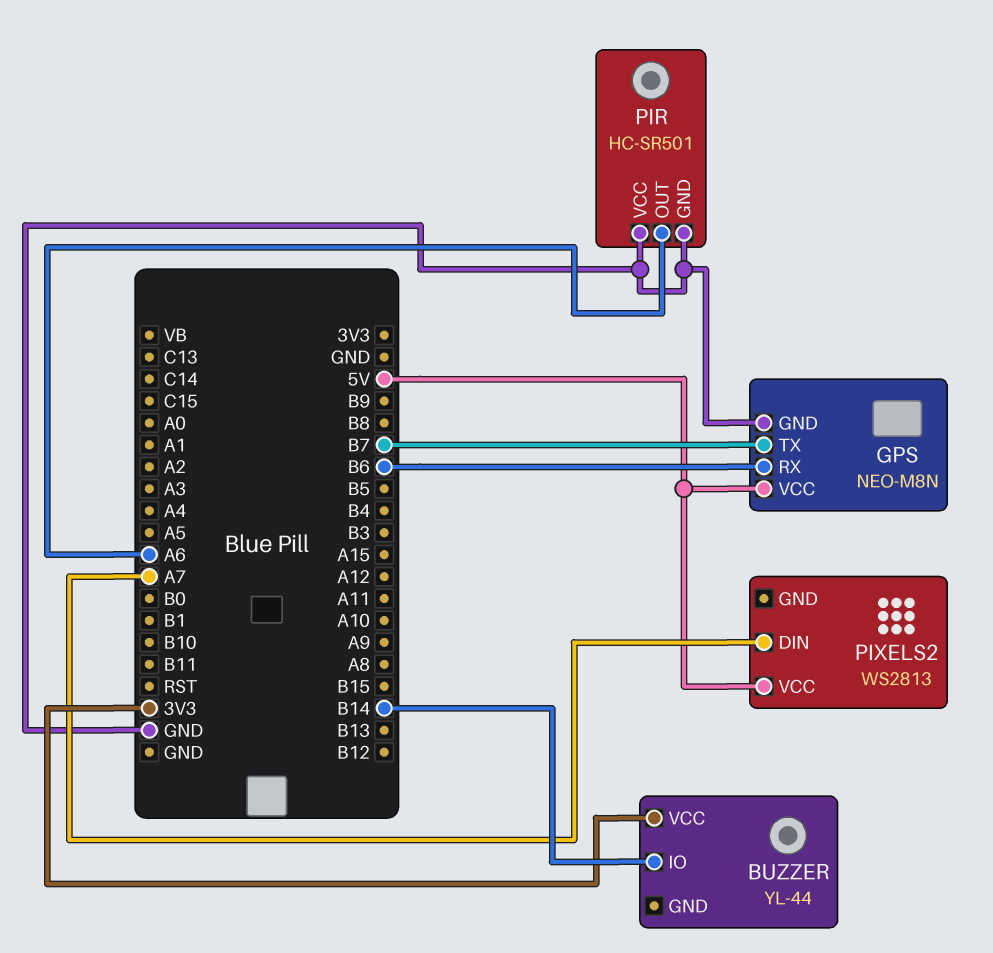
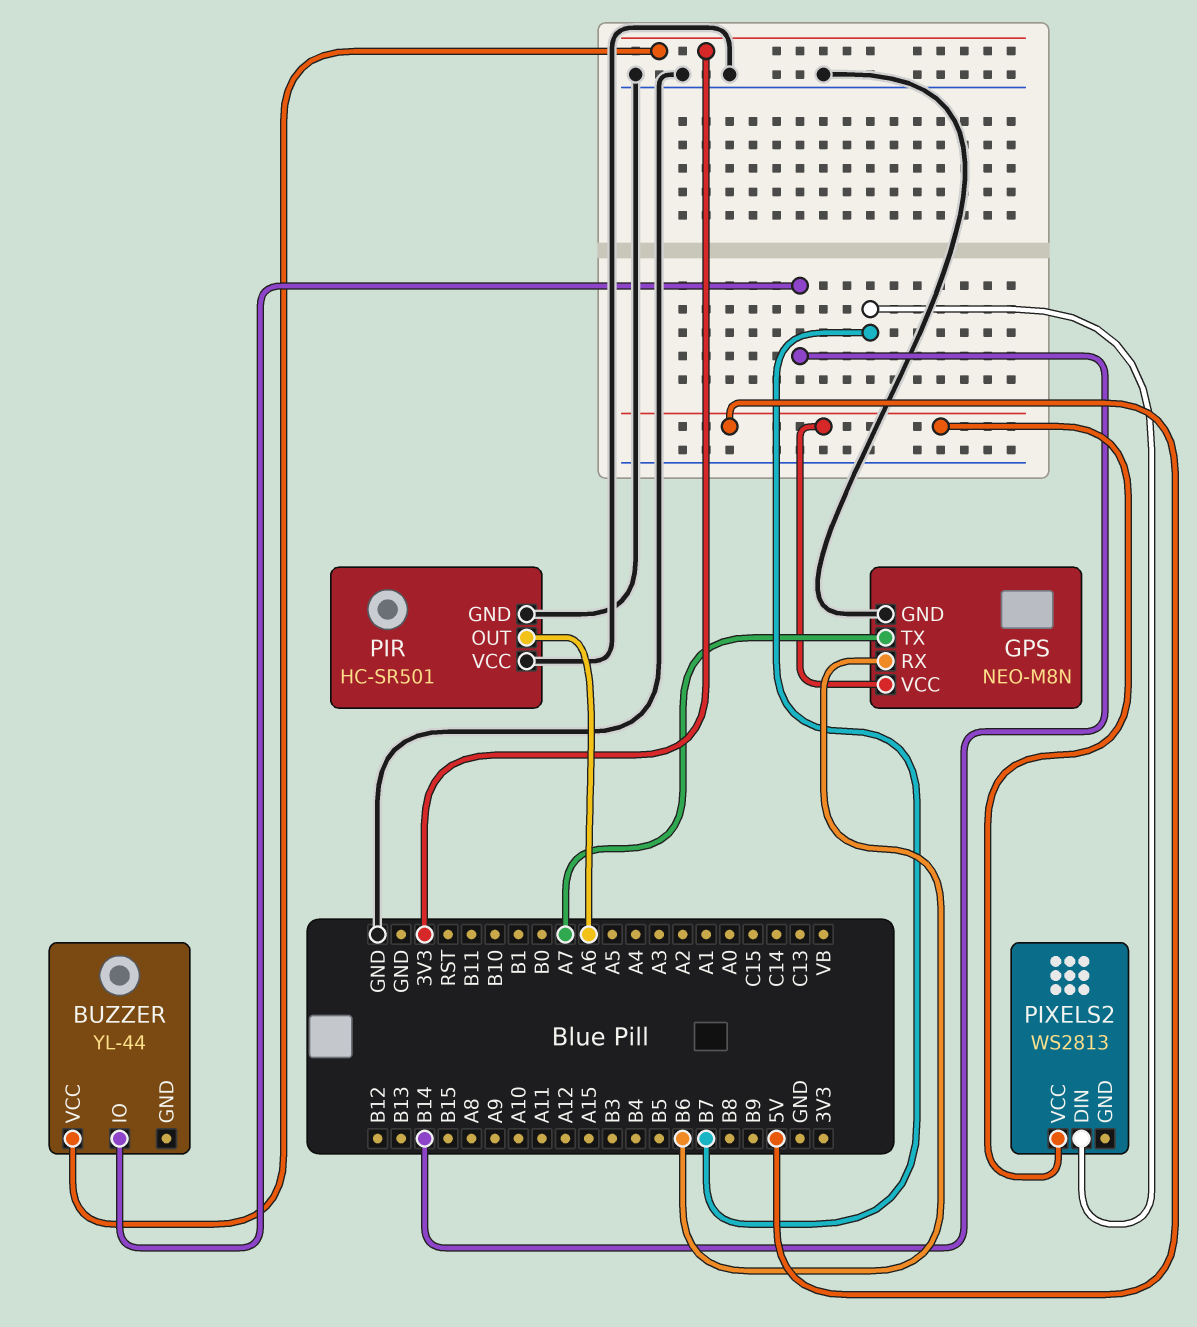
GPS pin TX: B7 -> A7
PIXELS2 pin DIN: A7 -> B7

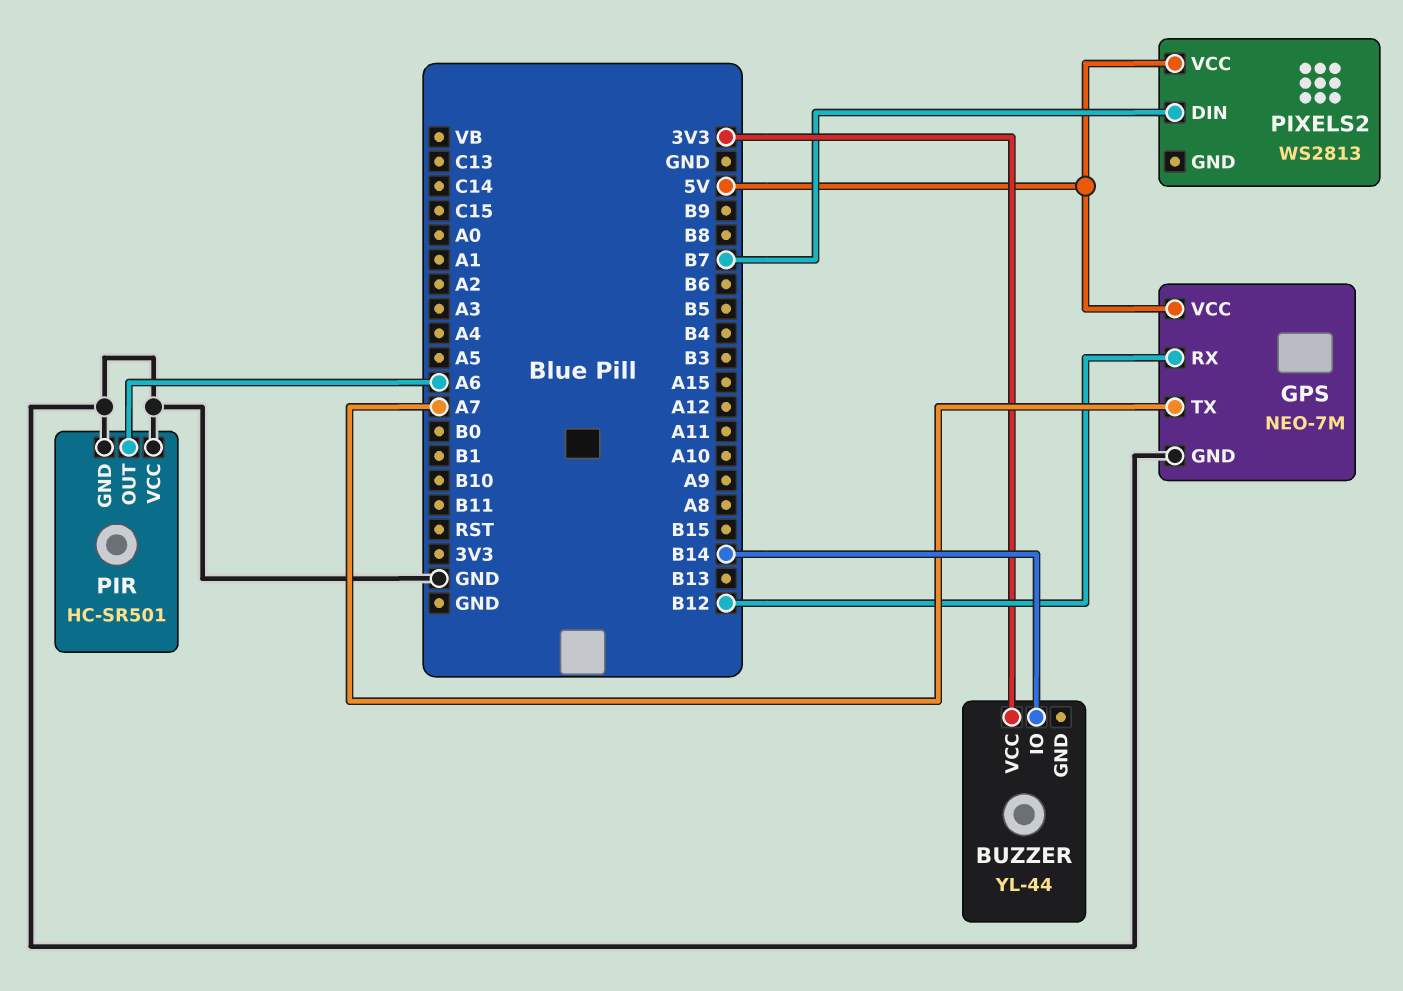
GPS: NEO-M8N -> NEO-7M
GPS pin RX: B6 -> B12

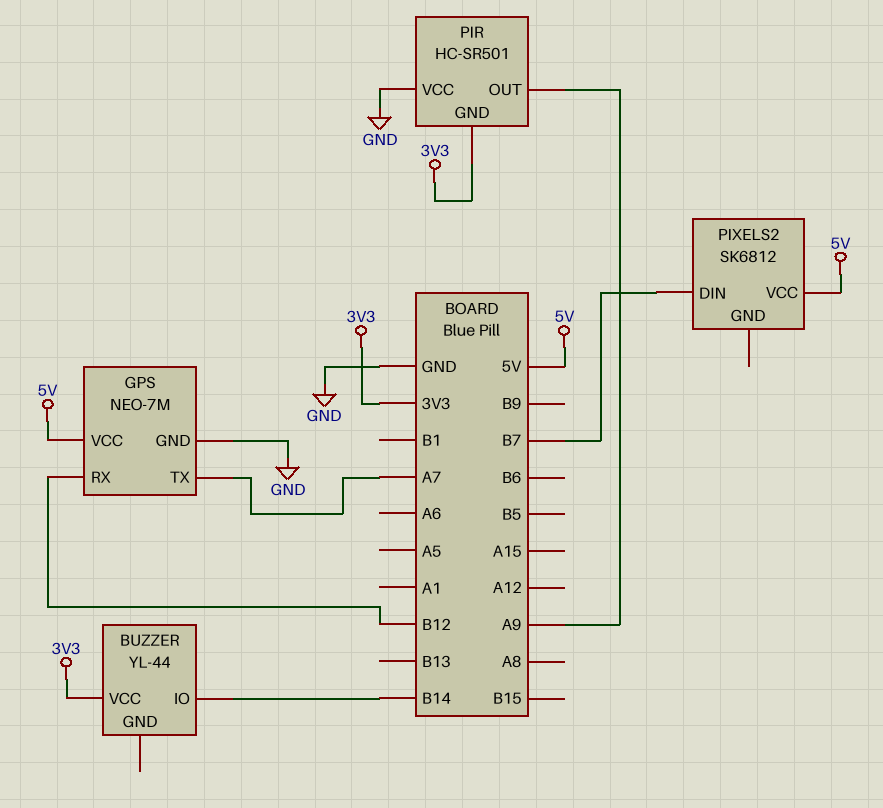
PIR pin GND: GND -> 3V3
PIR pin OUT: A6 -> A9
PIXELS2: WS2813 -> SK6812

